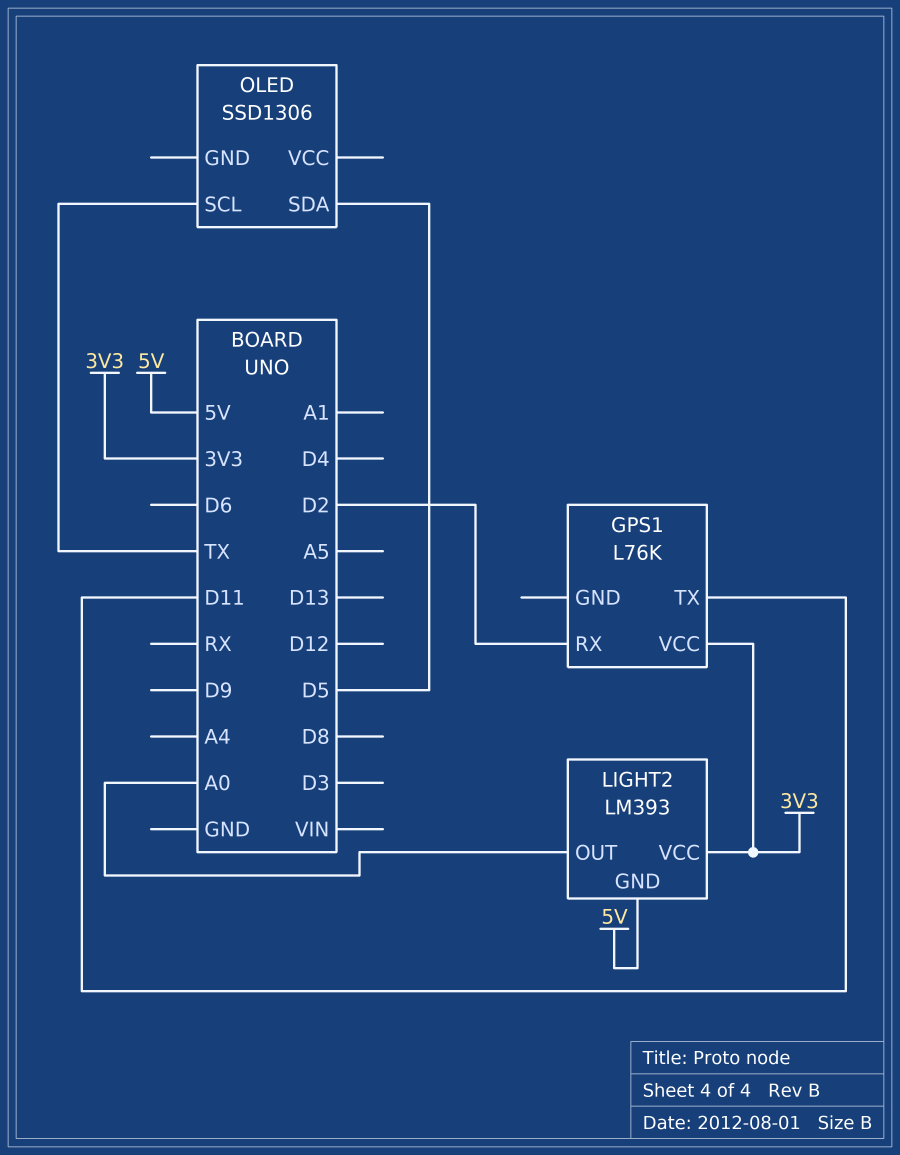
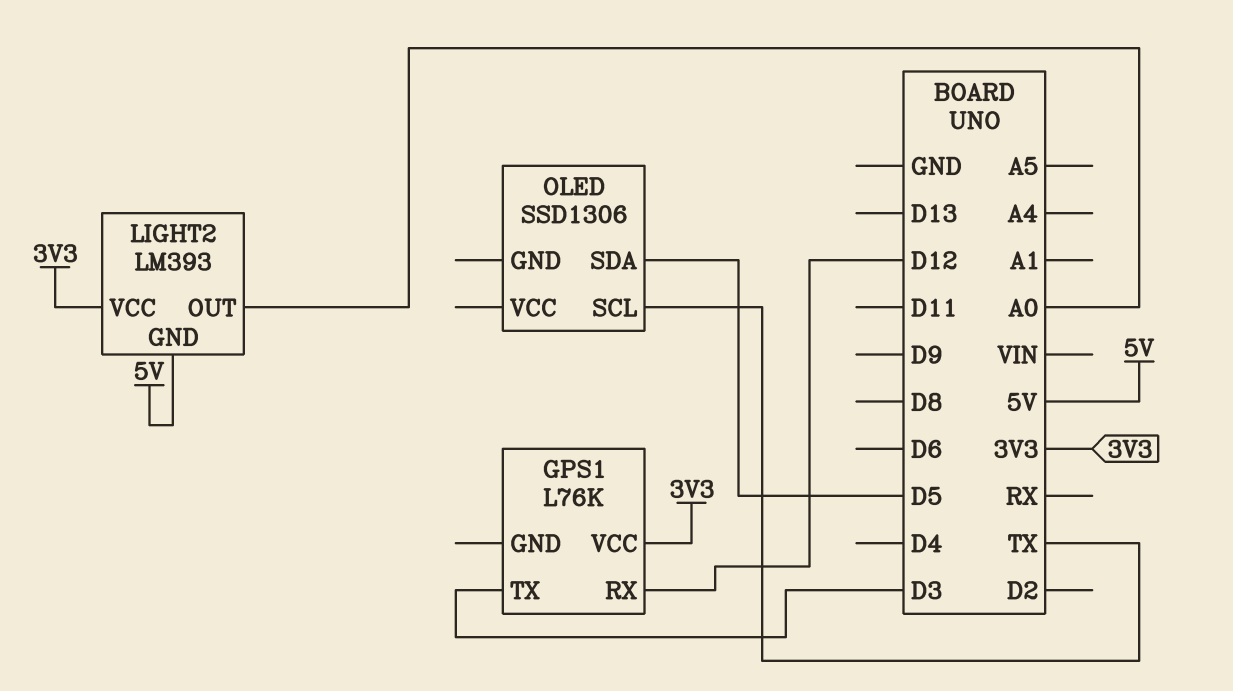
GPS1 pin RX: D2 -> D12
GPS1 pin TX: D11 -> D3

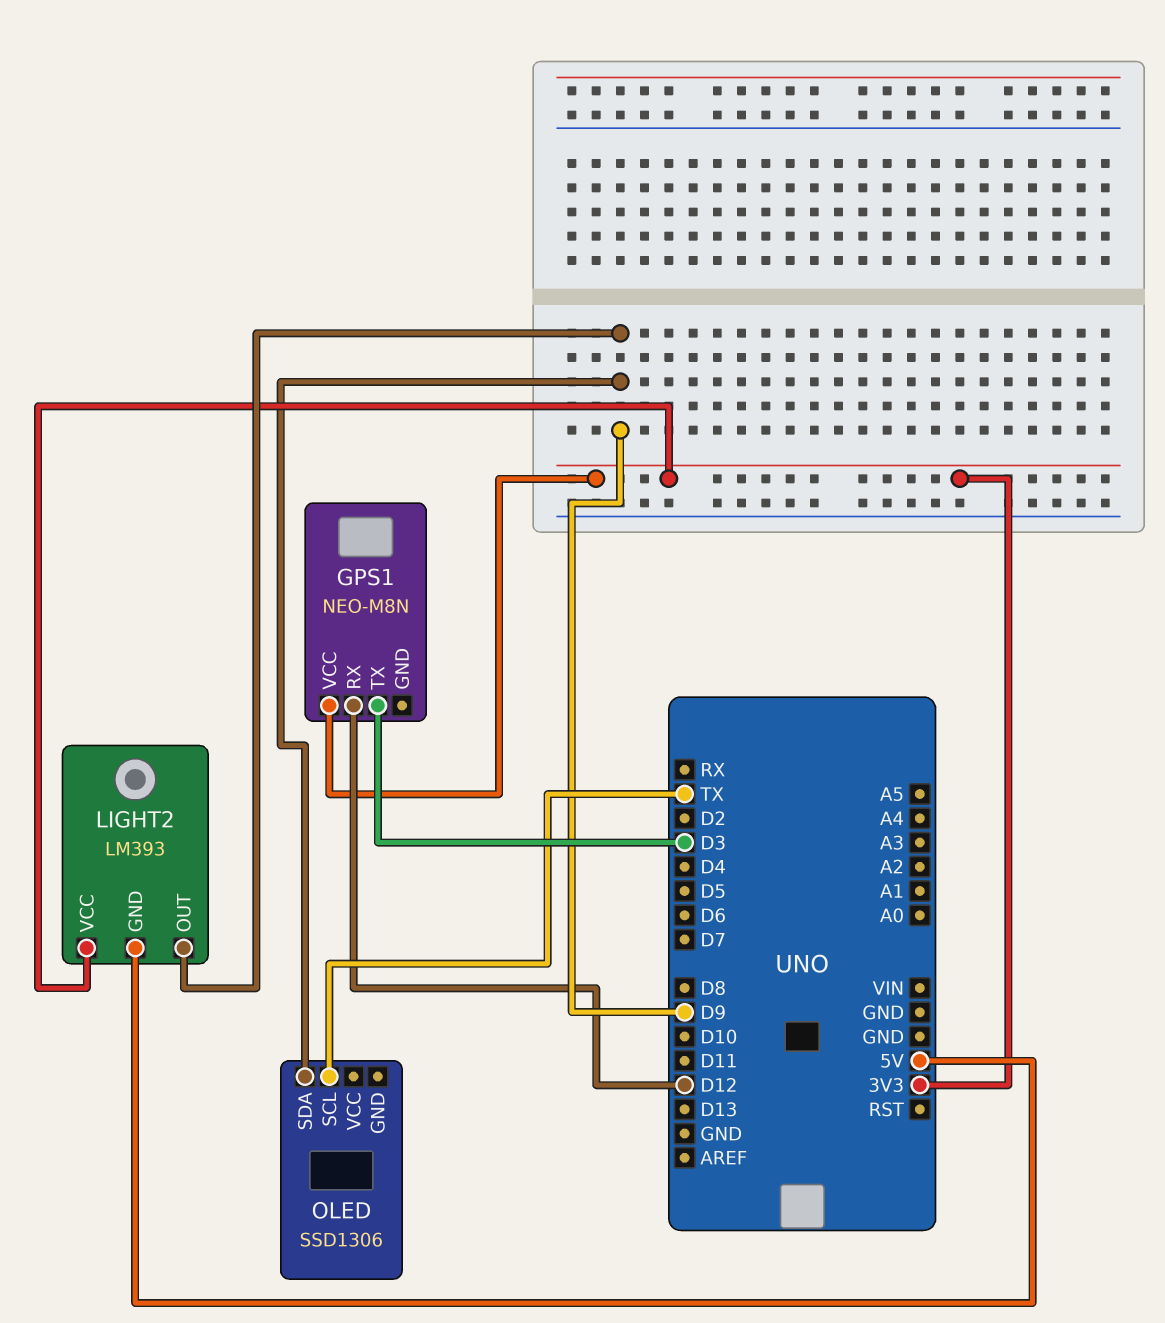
GPS1: L76K -> NEO-M8N
LIGHT2 pin OUT: A0 -> D9
OLED pin SDA: D5 -> D9

